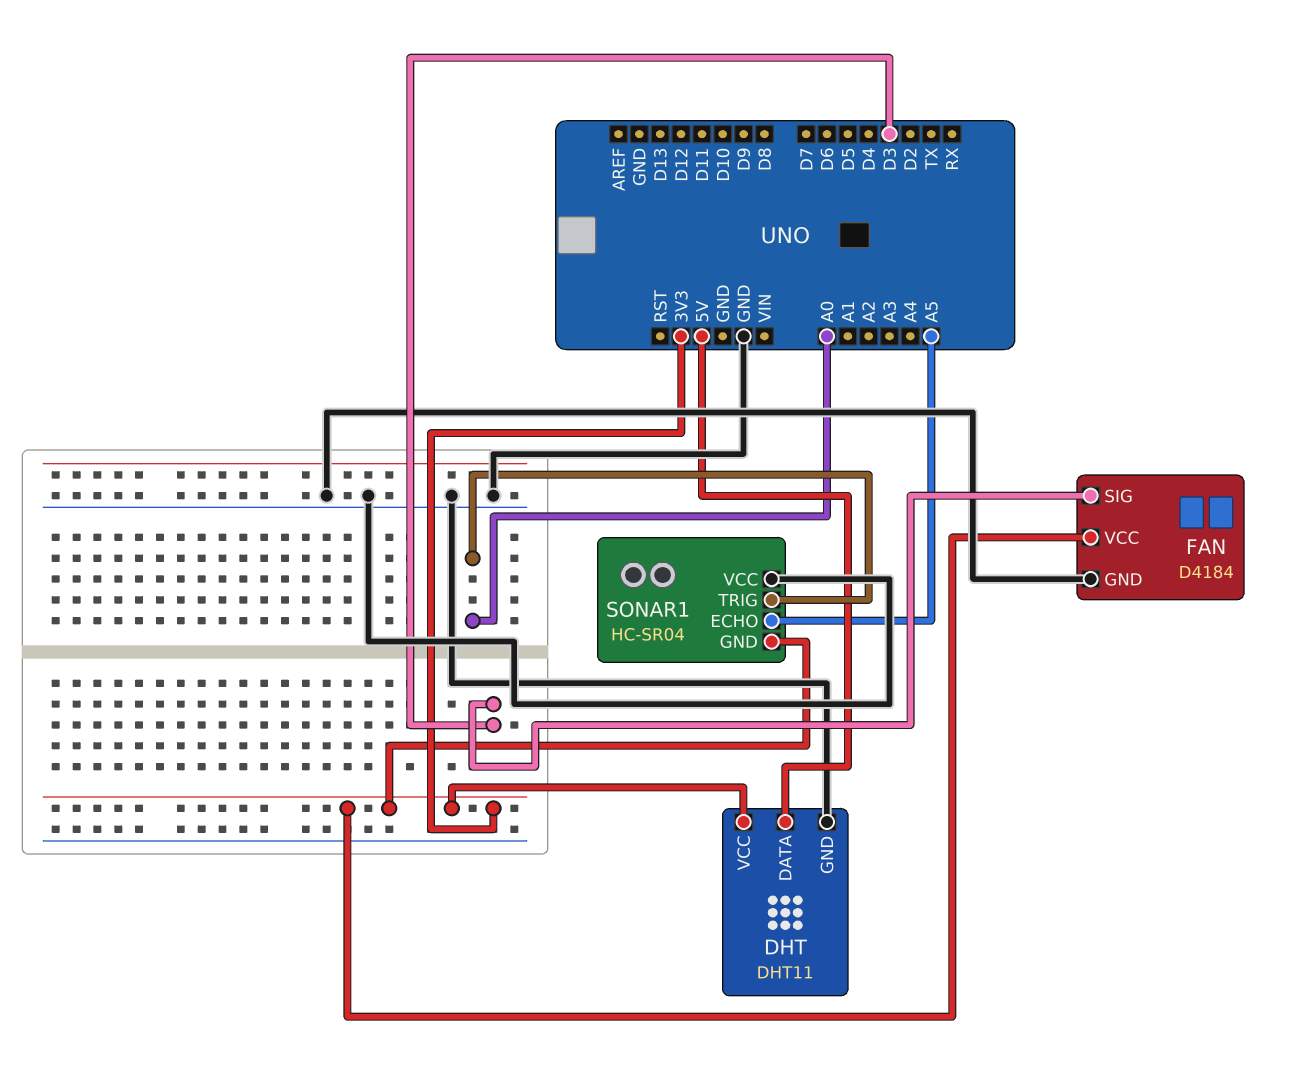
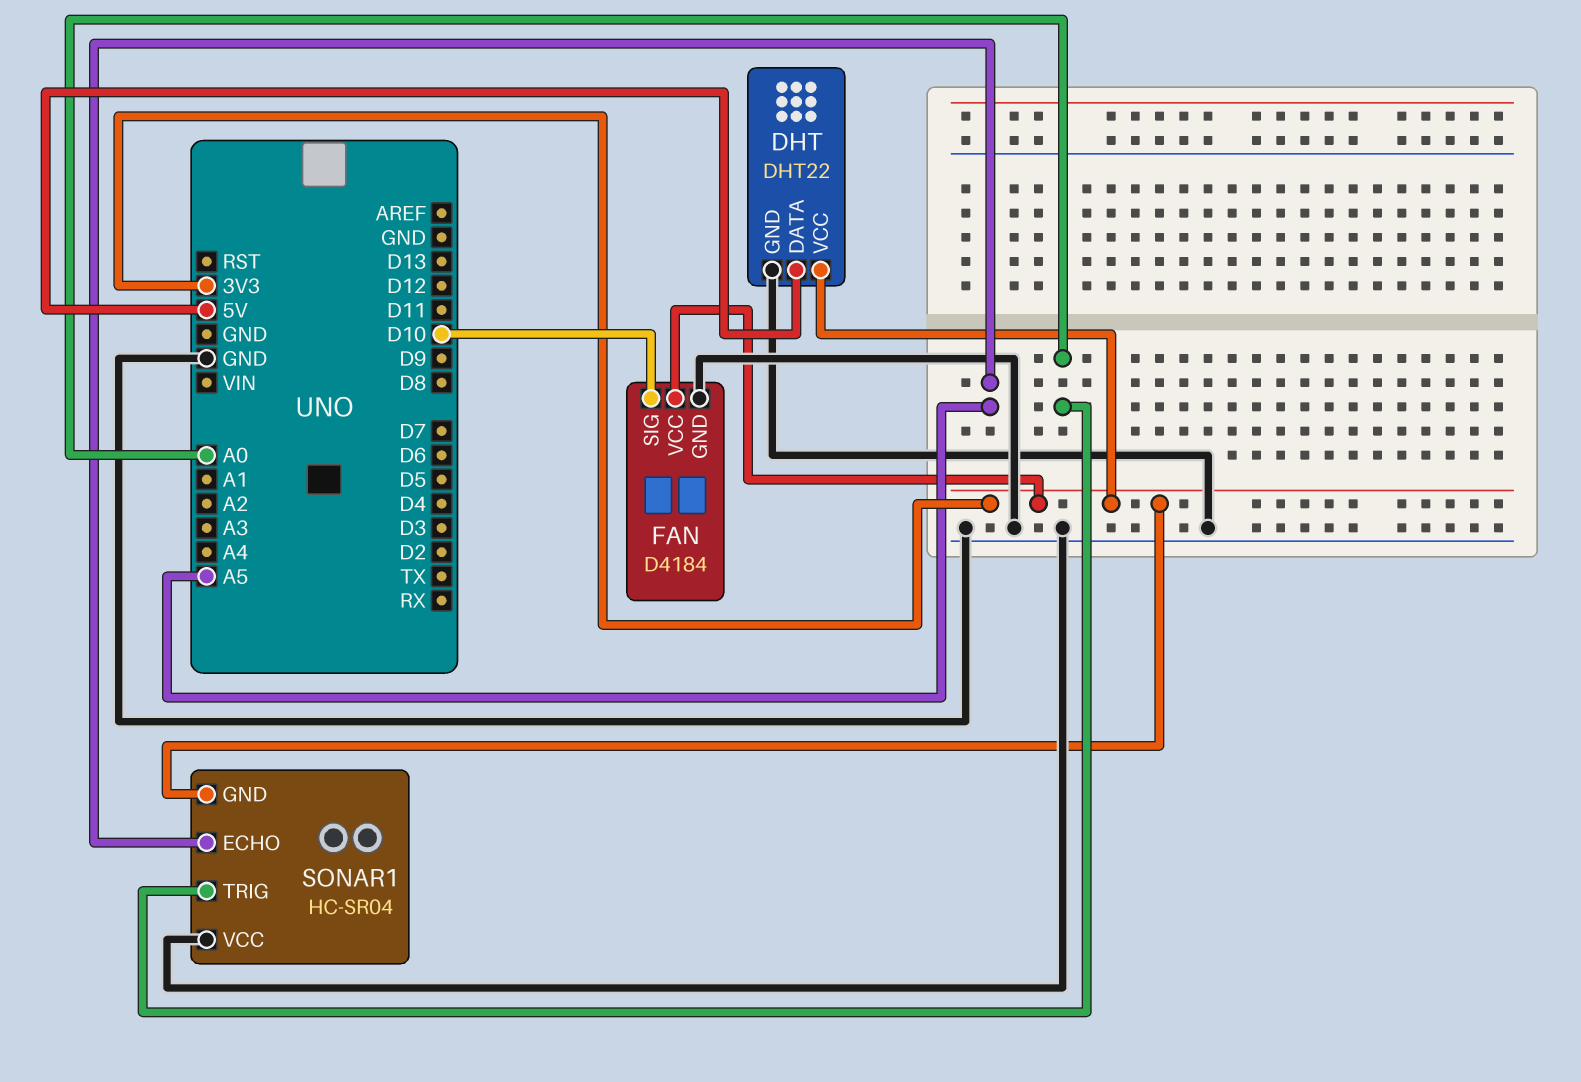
DHT: DHT11 -> DHT22
FAN pin SIG: D3 -> D10

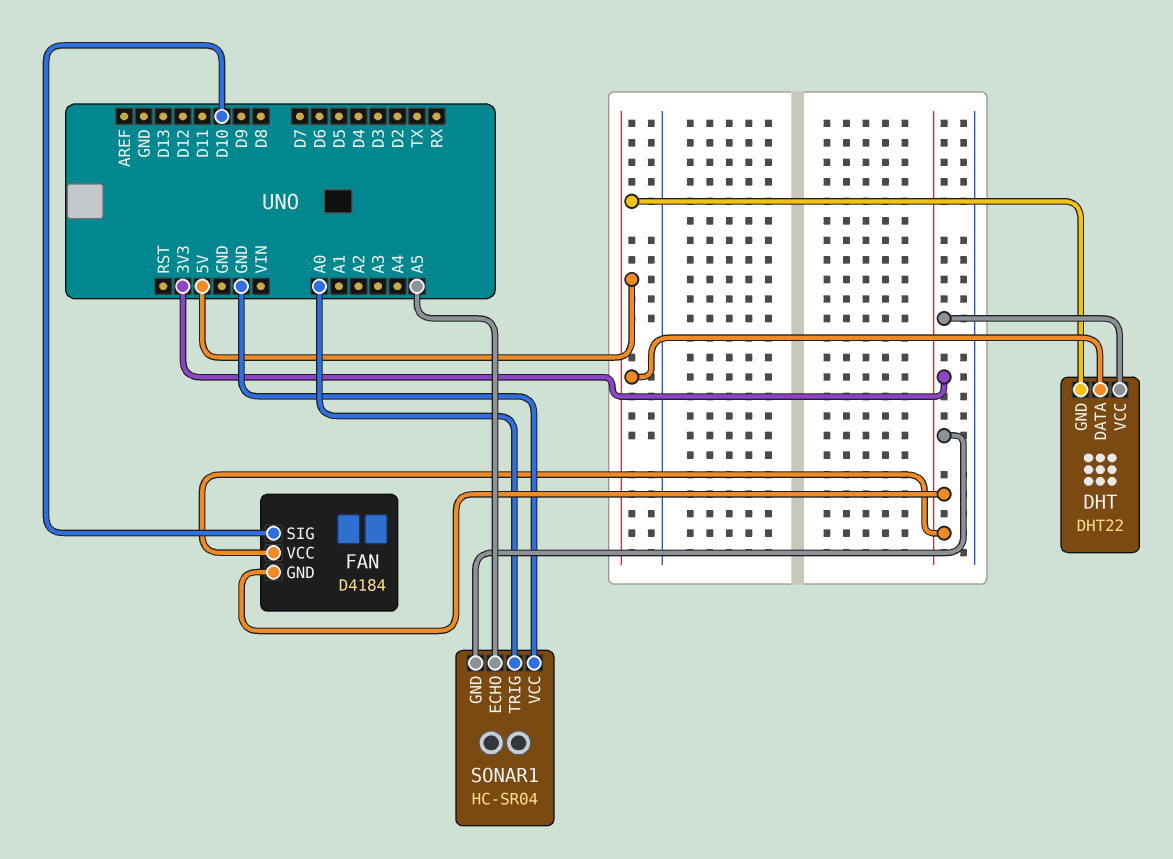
DHT pin GND: GND -> 5V
FAN pin GND: GND -> 3V3

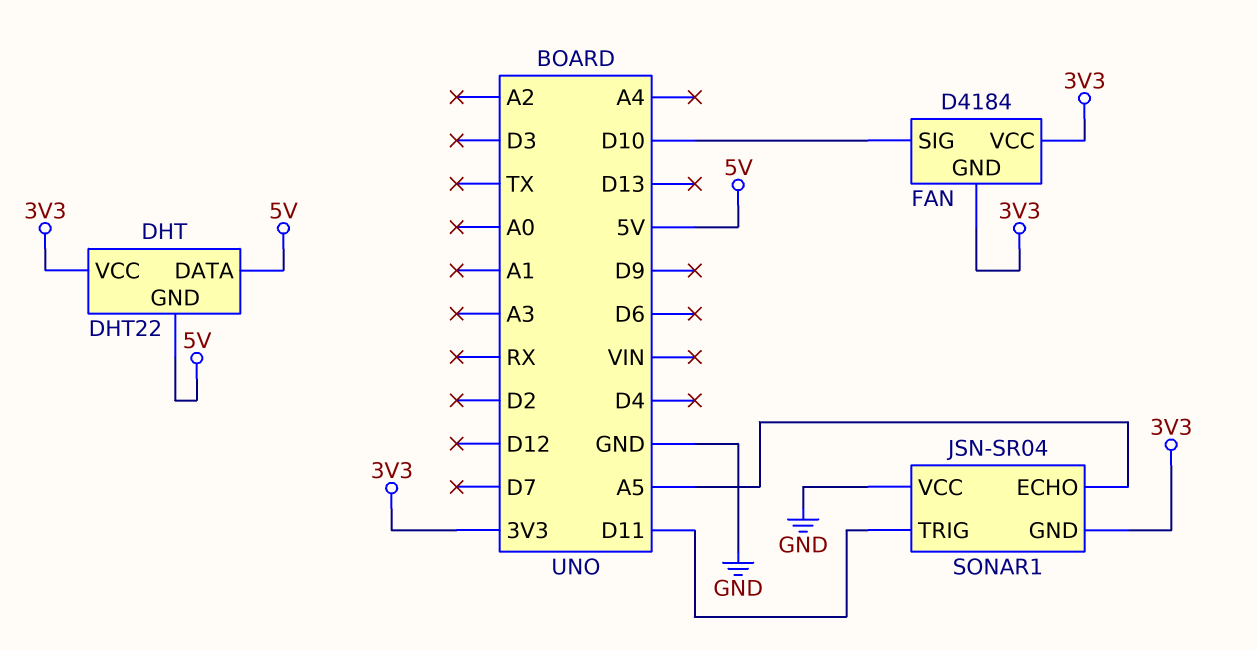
SONAR1: HC-SR04 -> JSN-SR04
SONAR1 pin TRIG: A0 -> D11

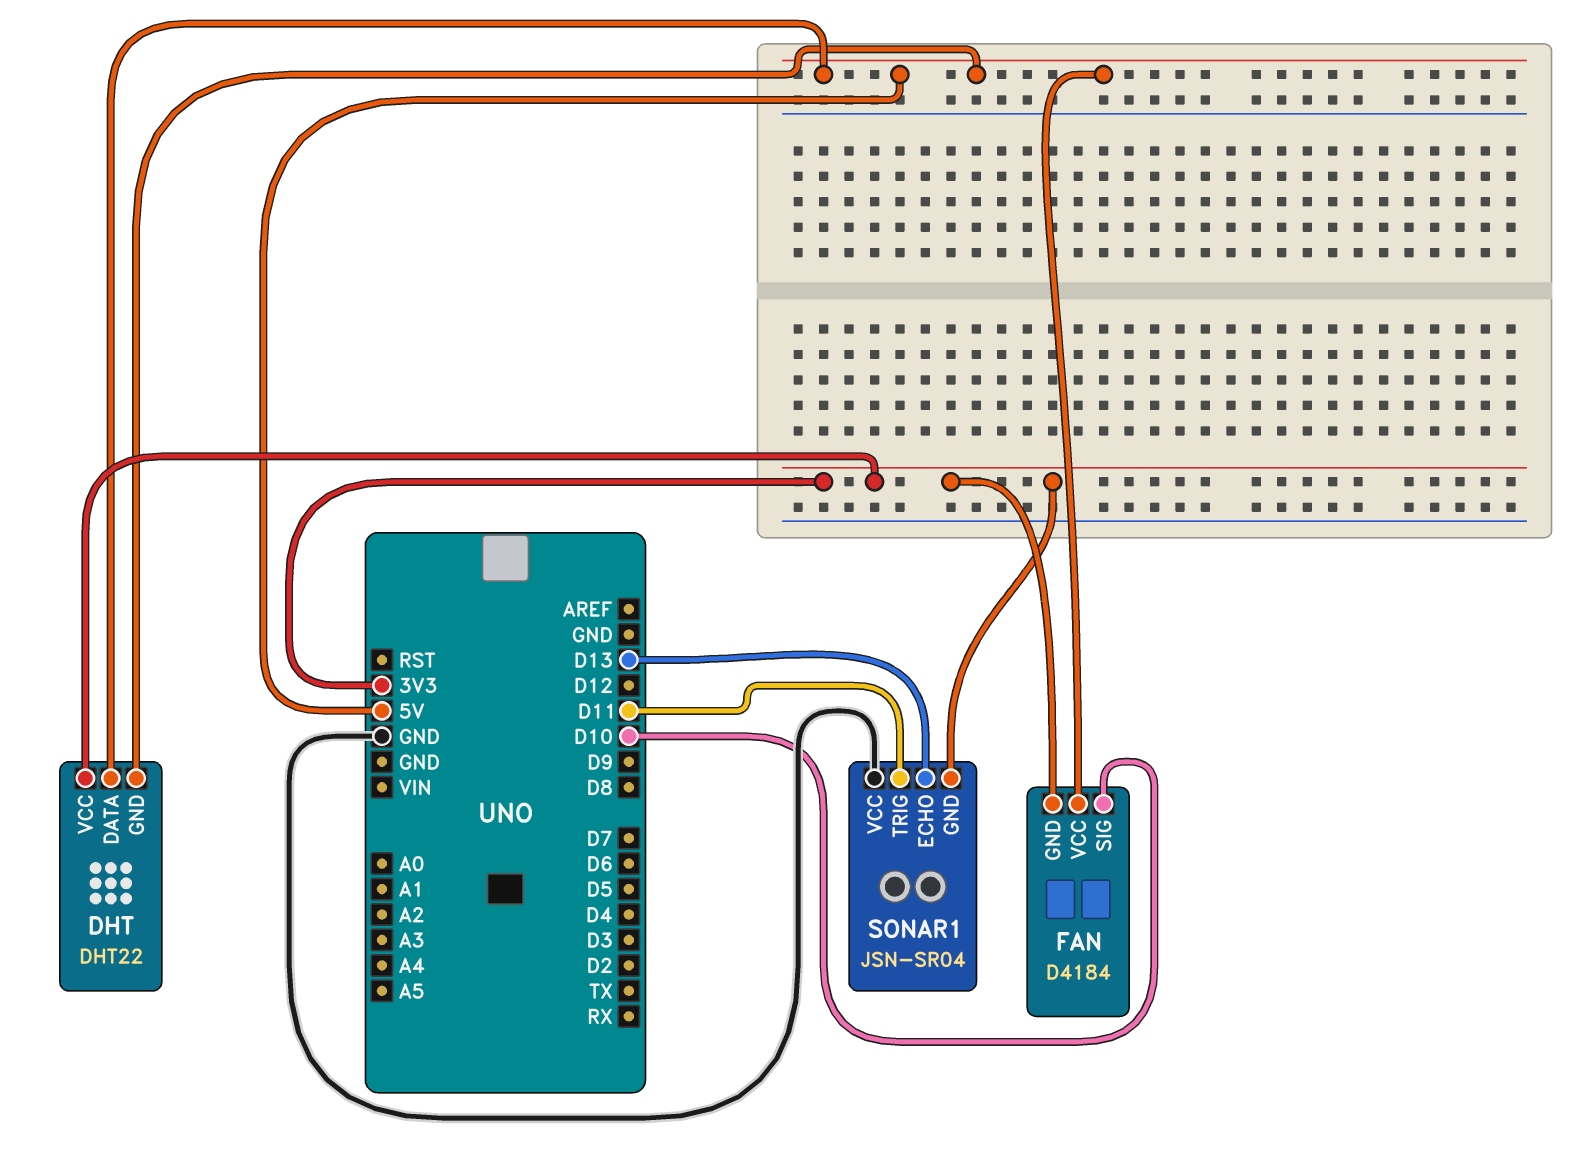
FAN pin VCC: 3V3 -> 5V
SONAR1 pin ECHO: A5 -> D13

